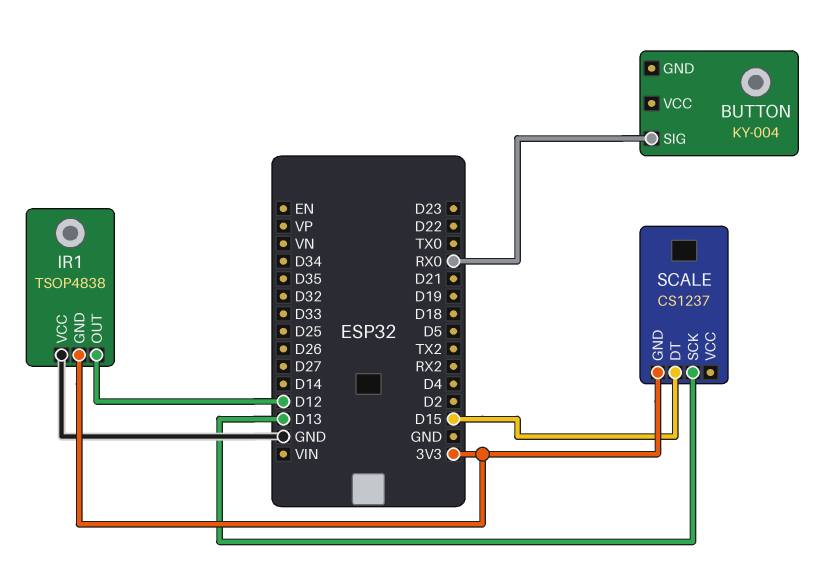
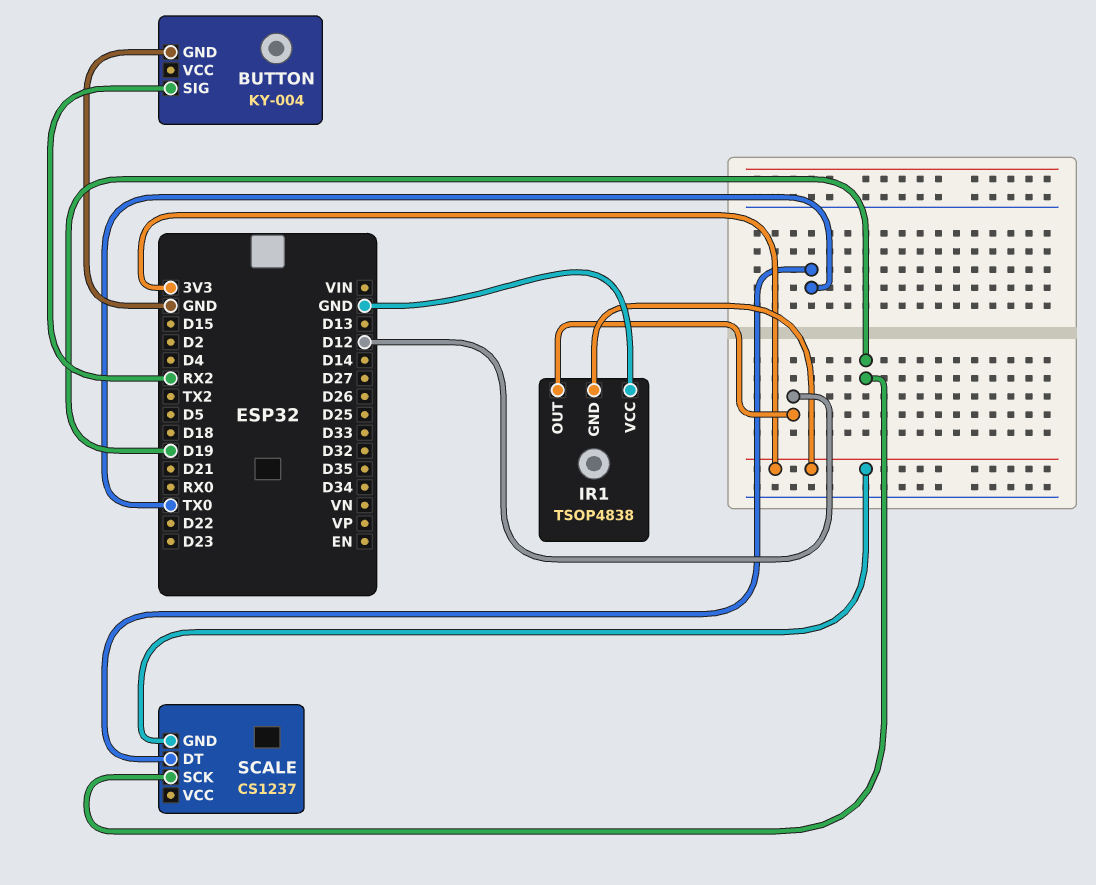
BUTTON pin GND: none -> GND
BUTTON pin SIG: RX0 -> RX2
SCALE pin DT: D15 -> TX0
SCALE pin SCK: D13 -> D19

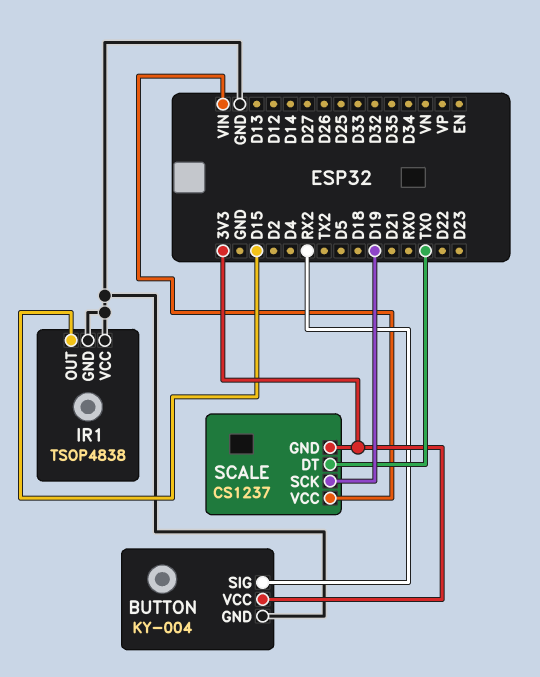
BUTTON pin VCC: none -> 3V3
IR1 pin GND: 3V3 -> GND
IR1 pin OUT: D12 -> D15
SCALE pin VCC: none -> VIN

